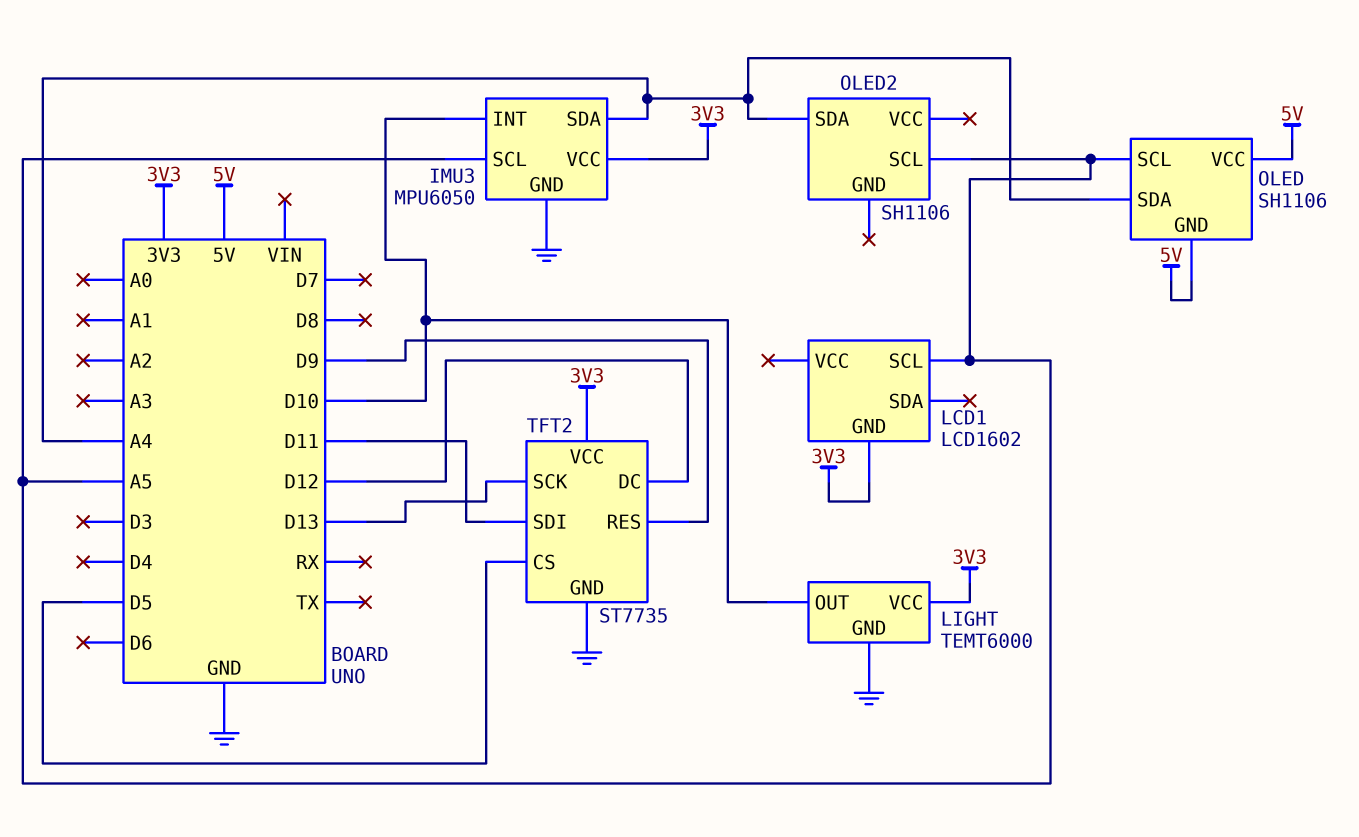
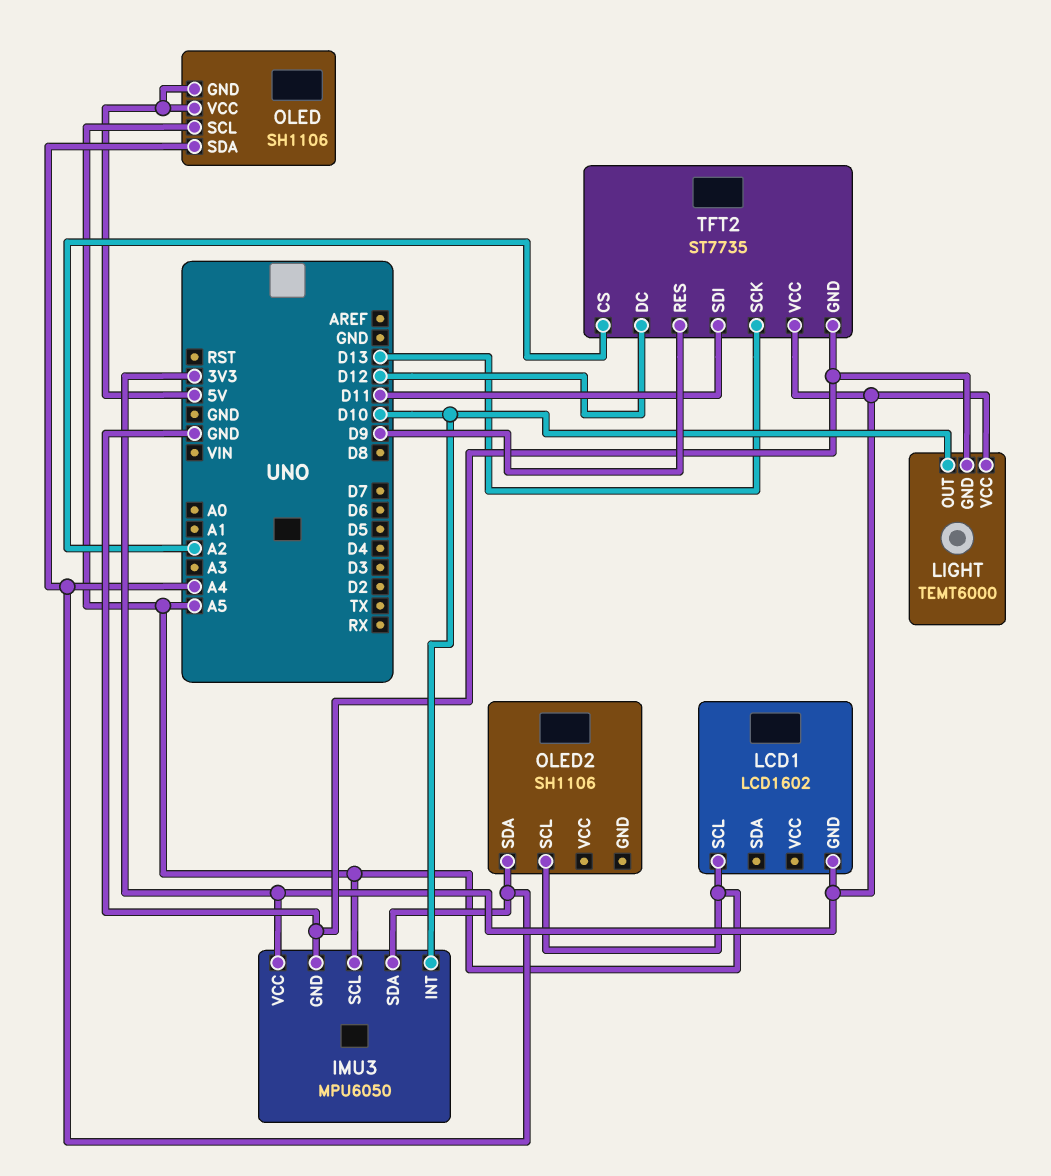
TFT2 pin CS: D5 -> A2

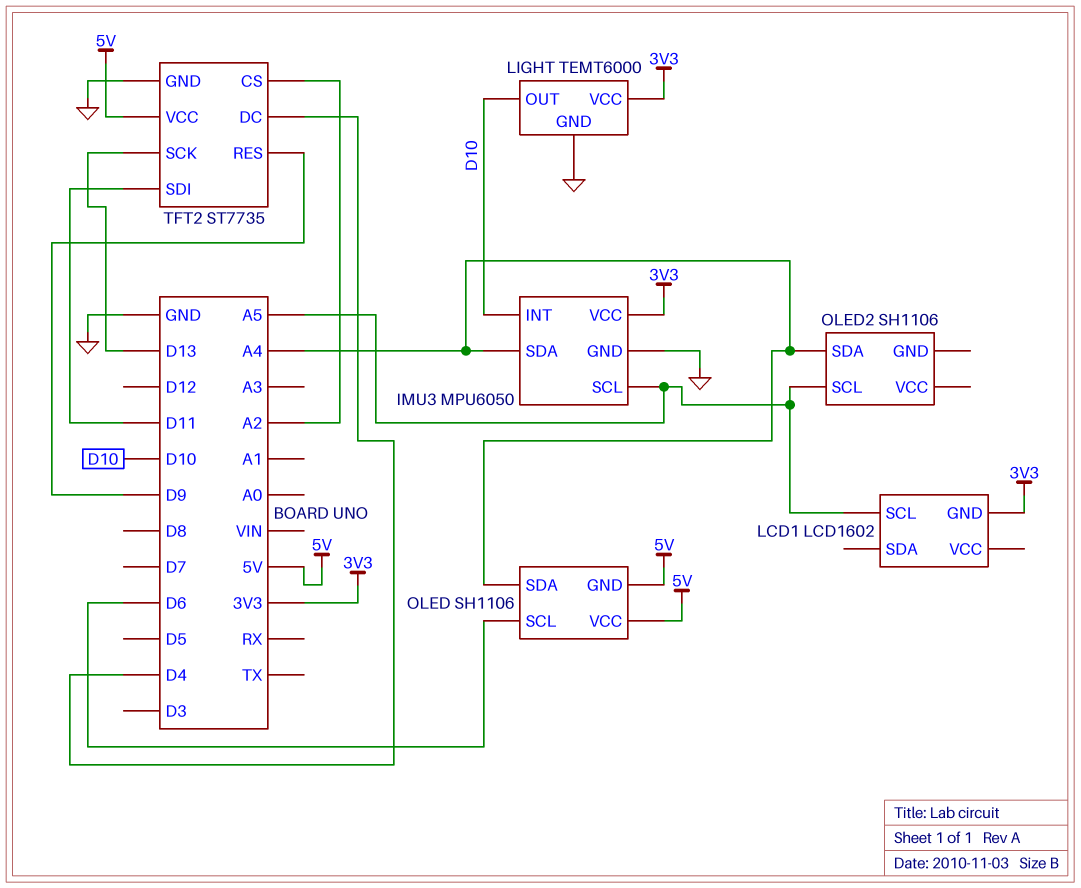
OLED pin SCL: A5 -> D6
TFT2 pin DC: D12 -> D4
TFT2 pin VCC: 3V3 -> 5V

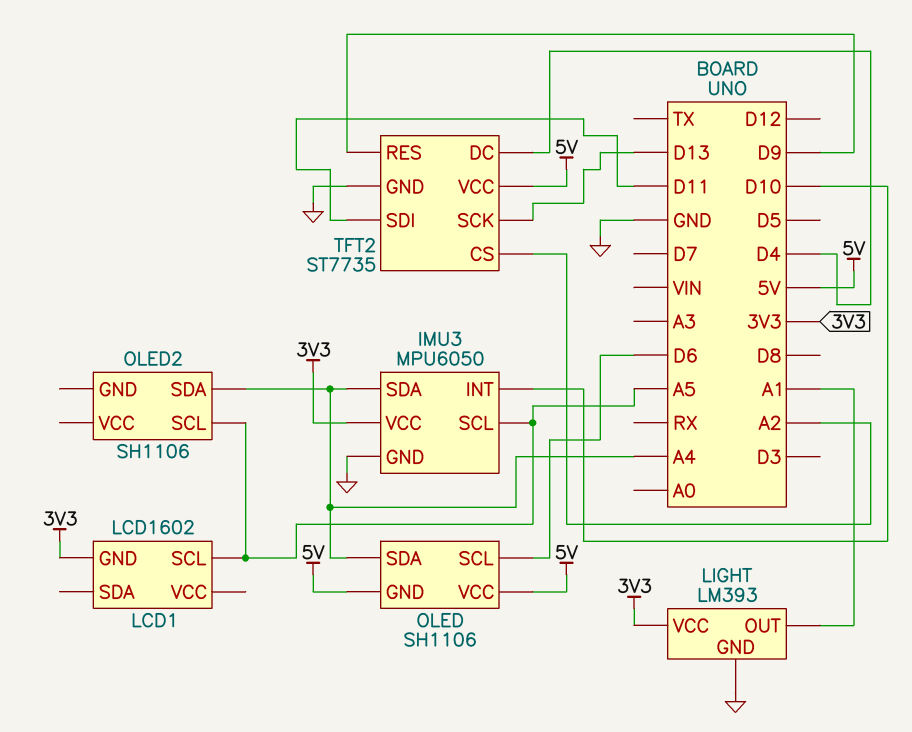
LIGHT: TEMT6000 -> LM393
LIGHT pin OUT: D10 -> A1

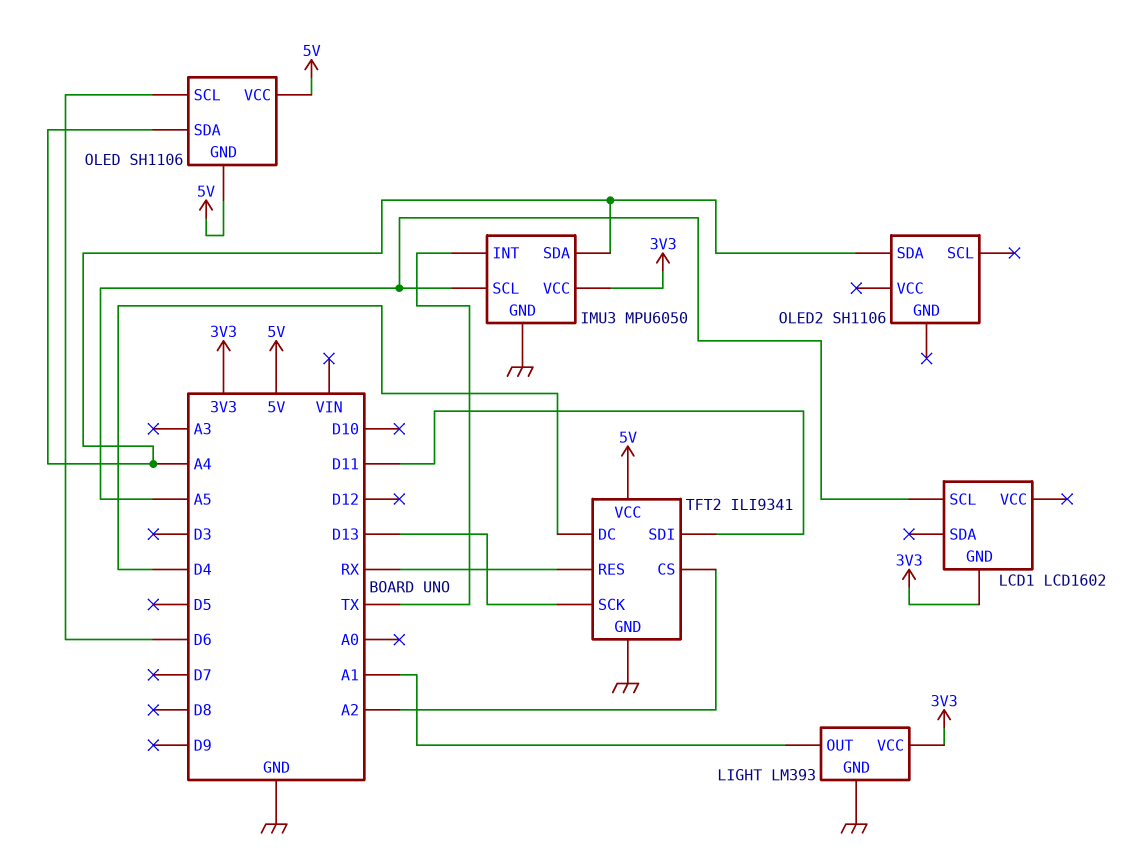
IMU3 pin INT: D10 -> TX
OLED2 pin SCL: A5 -> none
TFT2: ST7735 -> ILI9341
TFT2 pin RES: D9 -> RX

